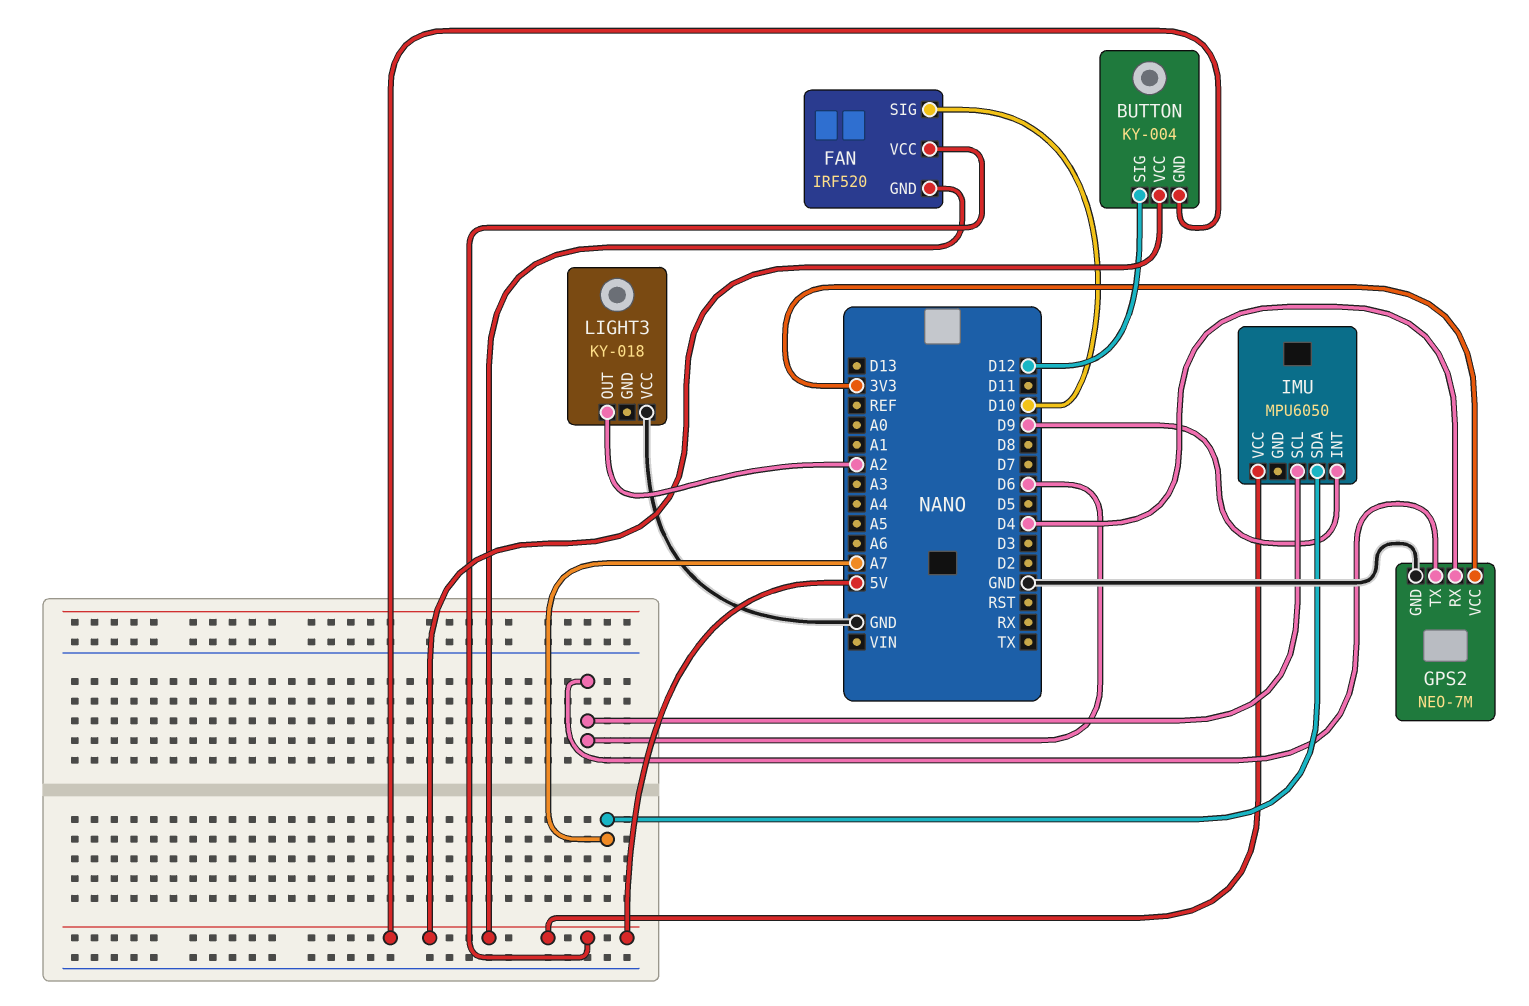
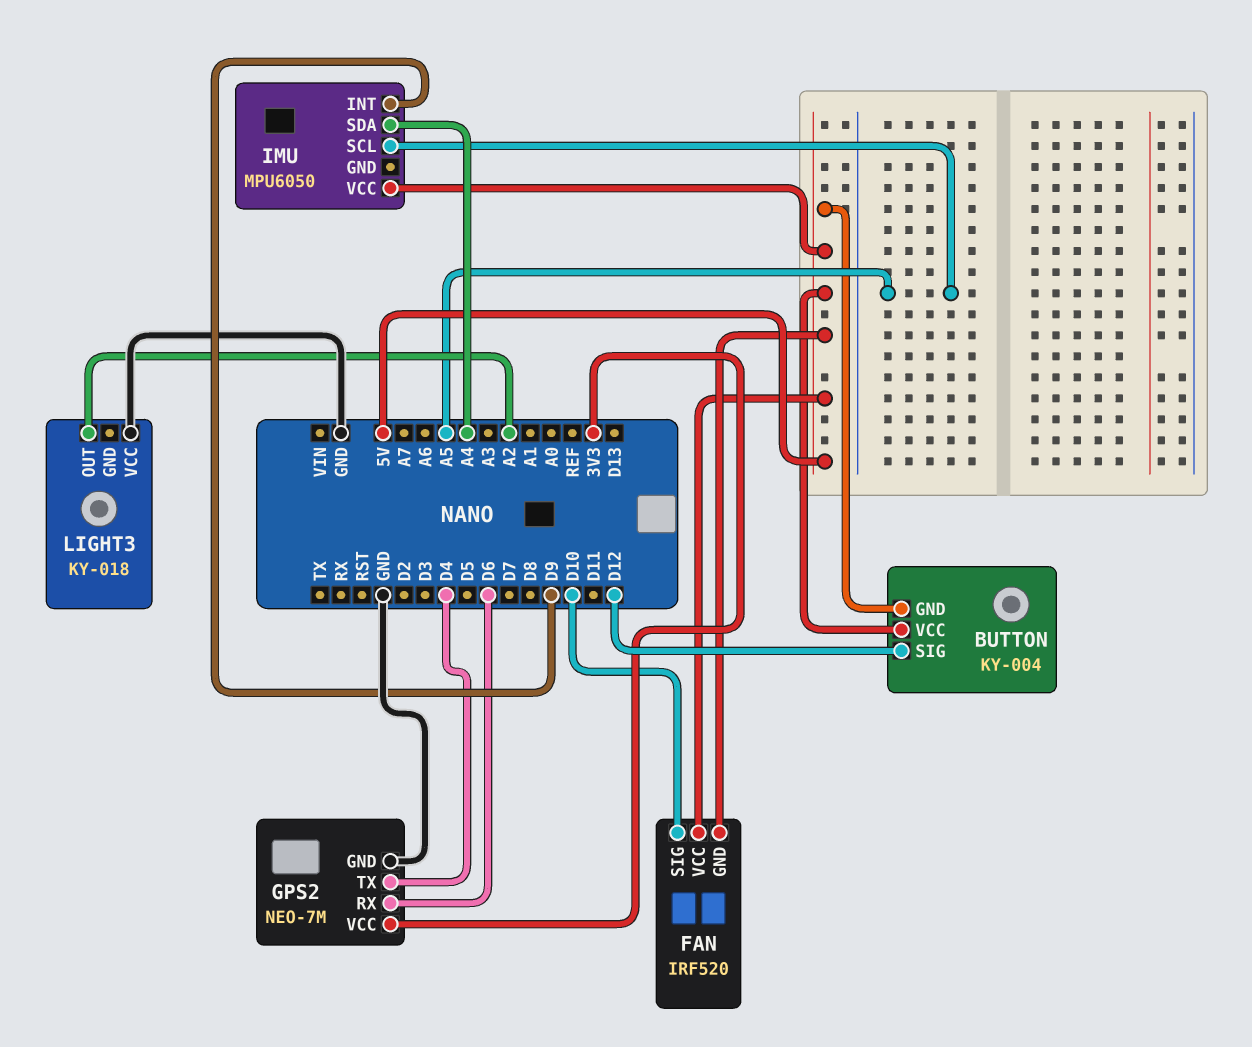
GPS2 pin RX: D4 -> D6
GPS2 pin TX: D6 -> D4
IMU pin SCL: D6 -> A5
IMU pin SDA: A7 -> A4

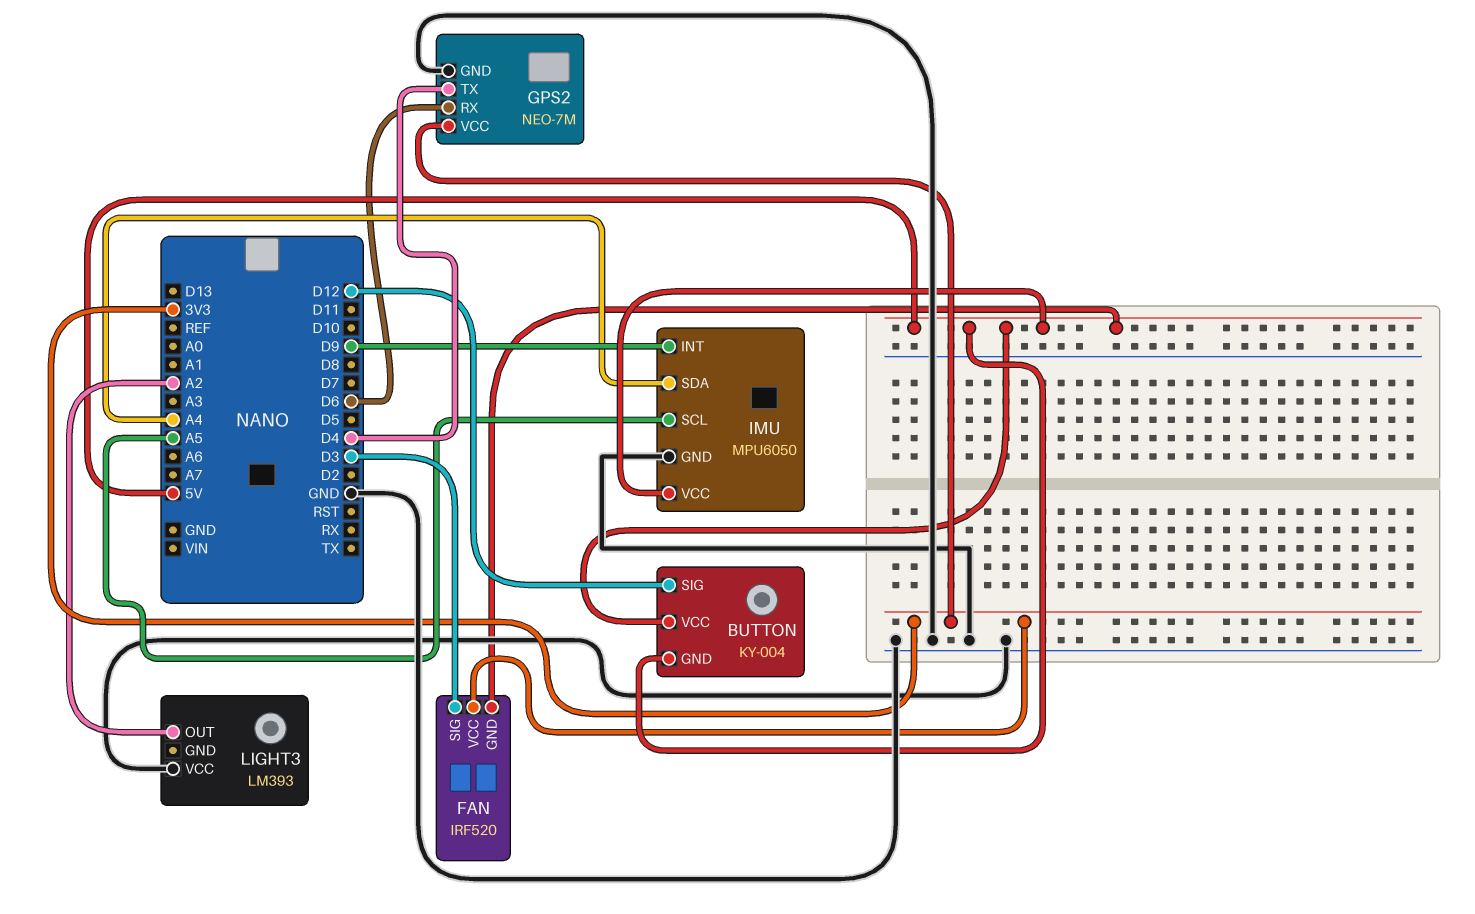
FAN pin SIG: D10 -> D3
FAN pin VCC: 5V -> 3V3
IMU pin GND: none -> GND
LIGHT3: KY-018 -> LM393

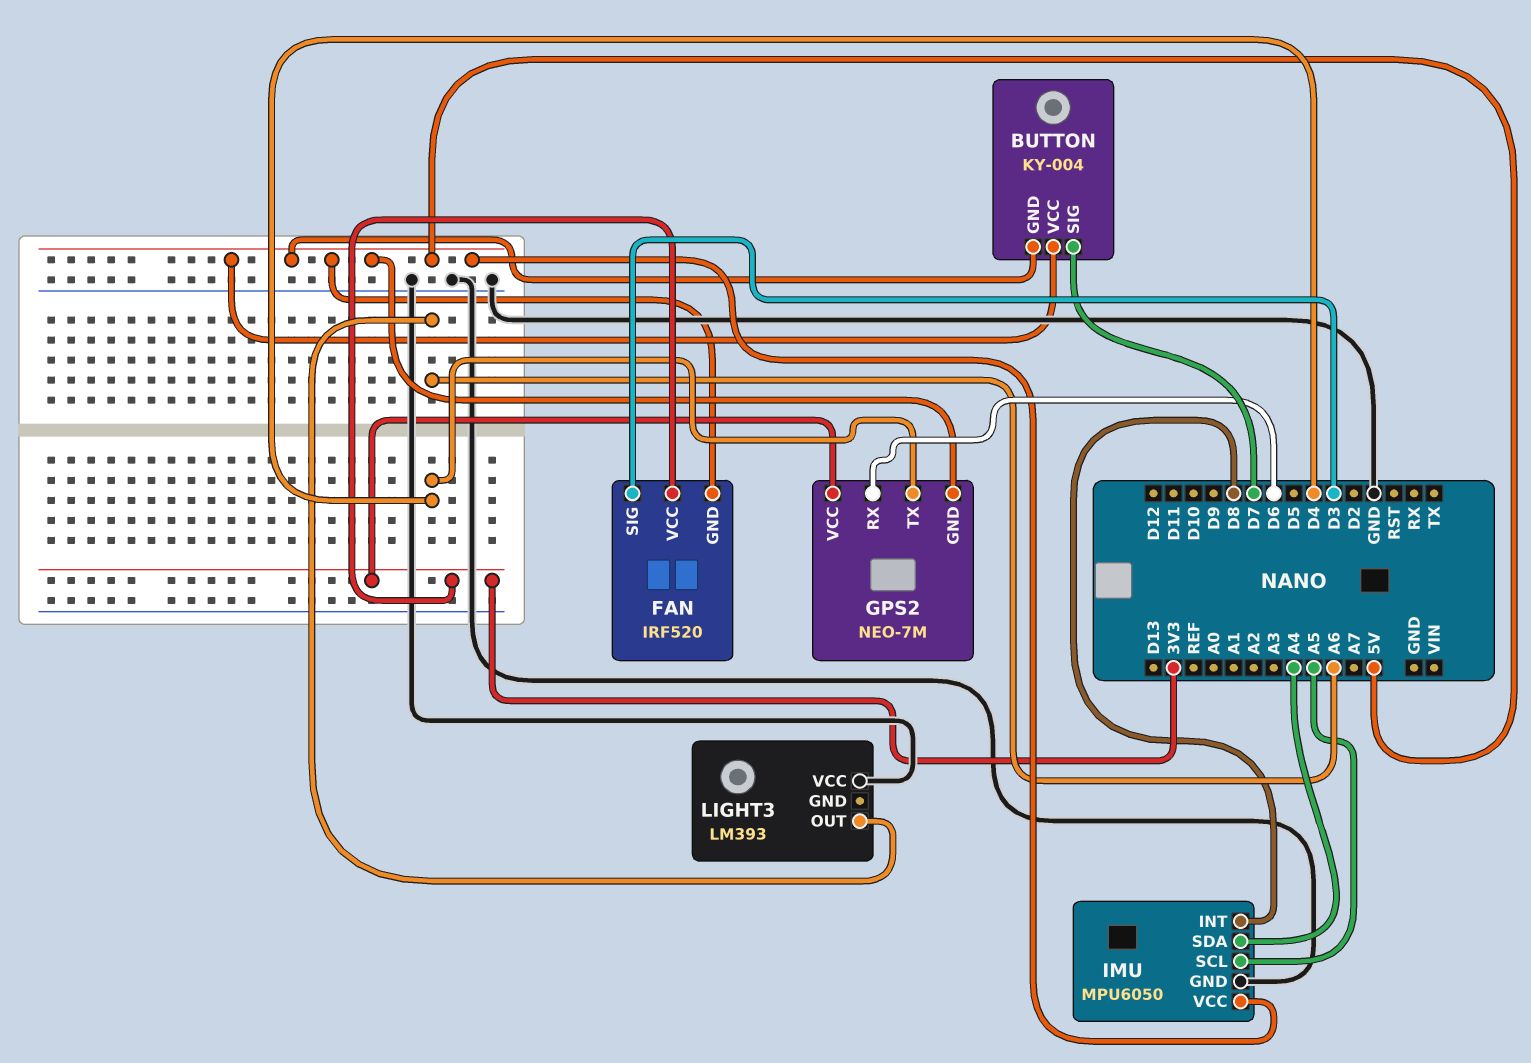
BUTTON pin SIG: D12 -> D7
GPS2 pin GND: GND -> 5V
IMU pin INT: D9 -> D8
LIGHT3 pin OUT: A2 -> A6

